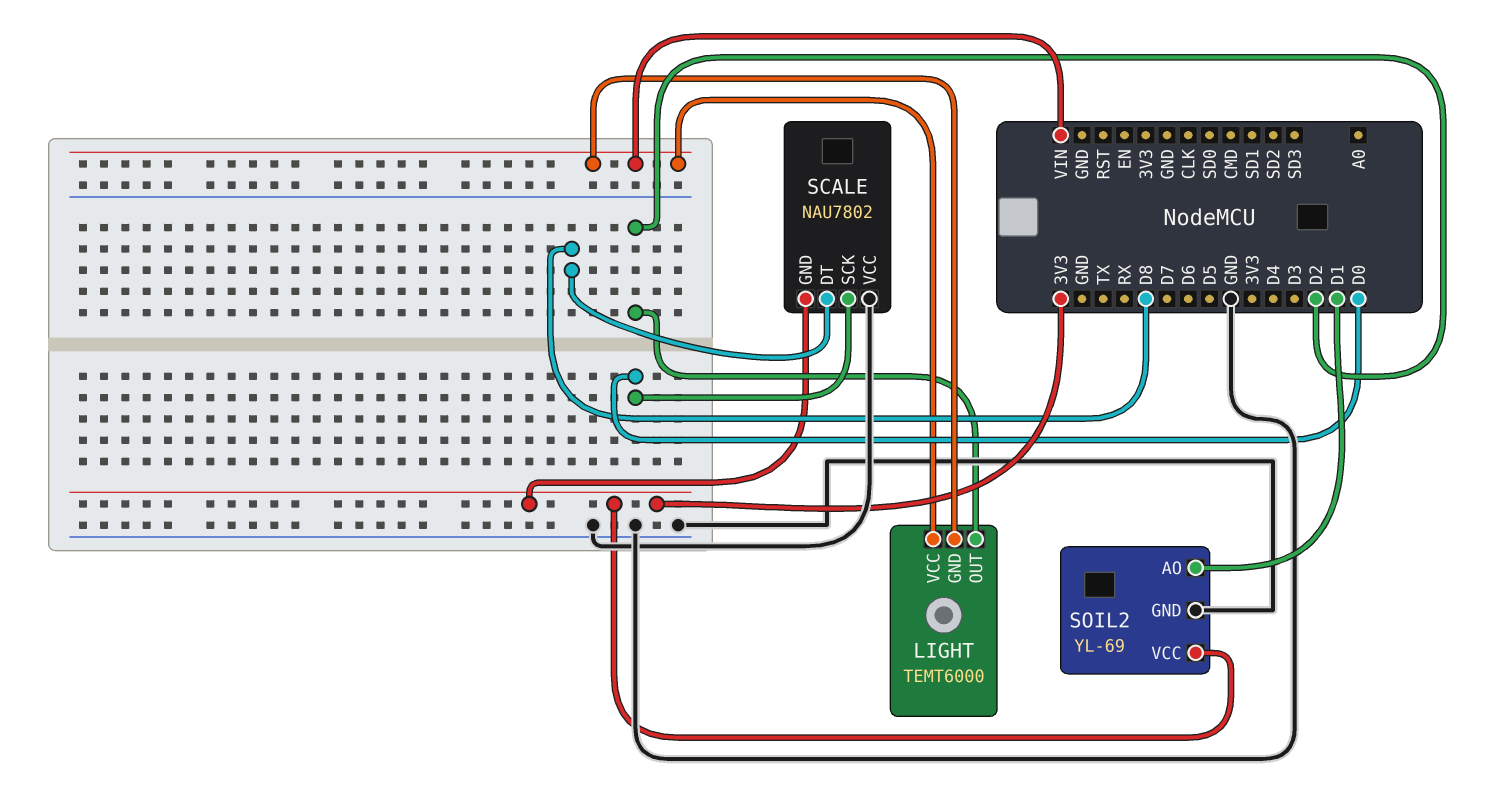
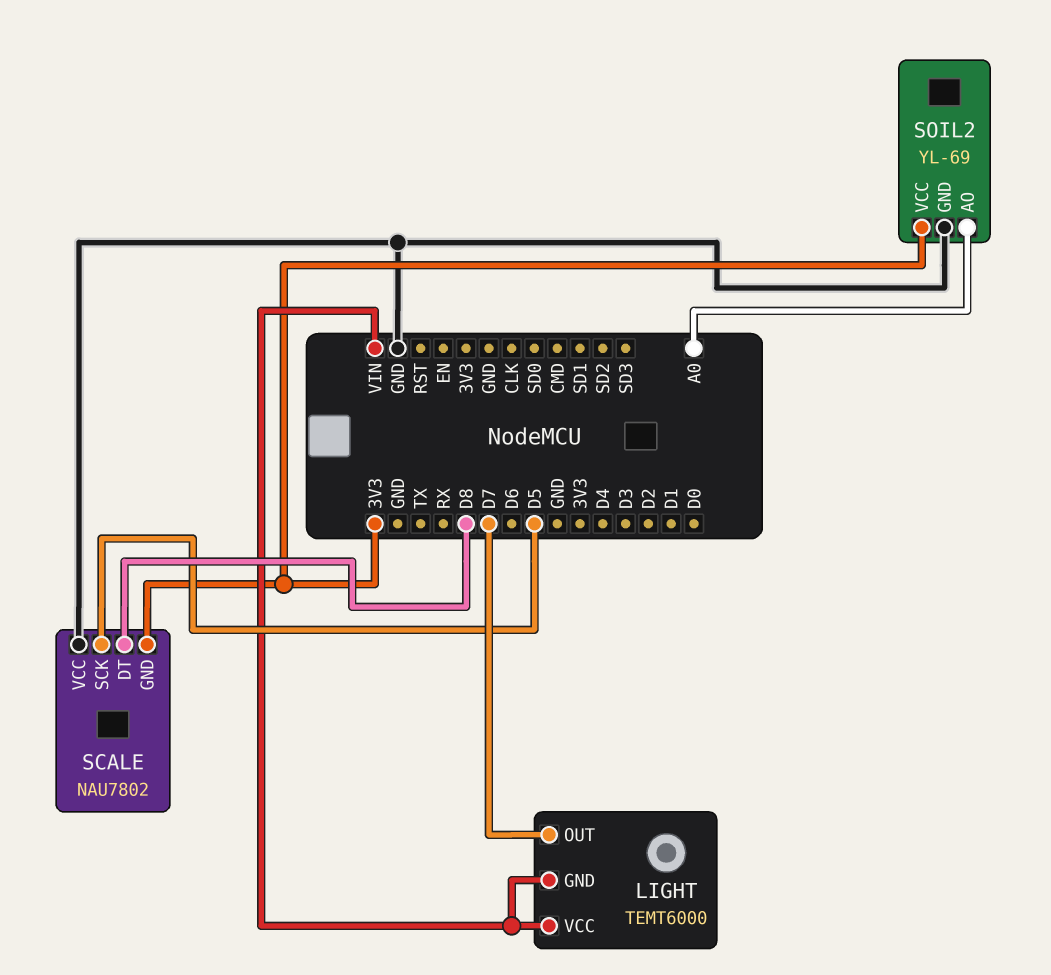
LIGHT pin OUT: D2 -> D7
SCALE pin SCK: D0 -> D5
SOIL2 pin AO: D1 -> A0

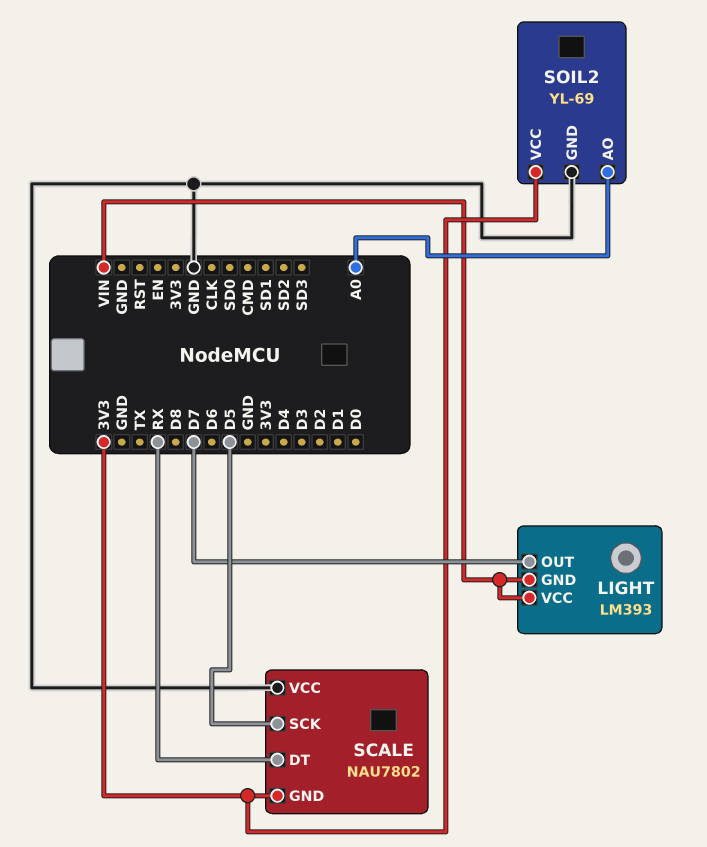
LIGHT: TEMT6000 -> LM393
SCALE pin DT: D8 -> RX

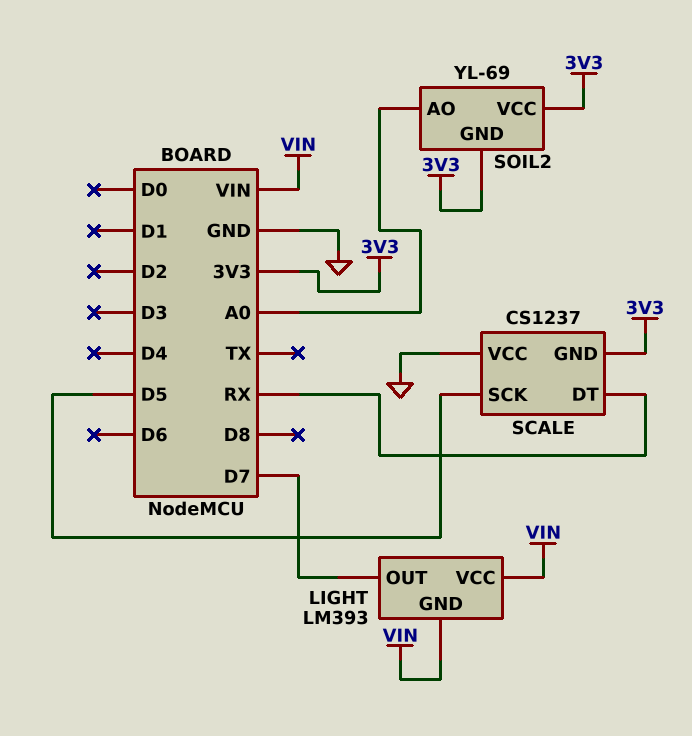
SCALE: NAU7802 -> CS1237
SOIL2 pin GND: GND -> 3V3

